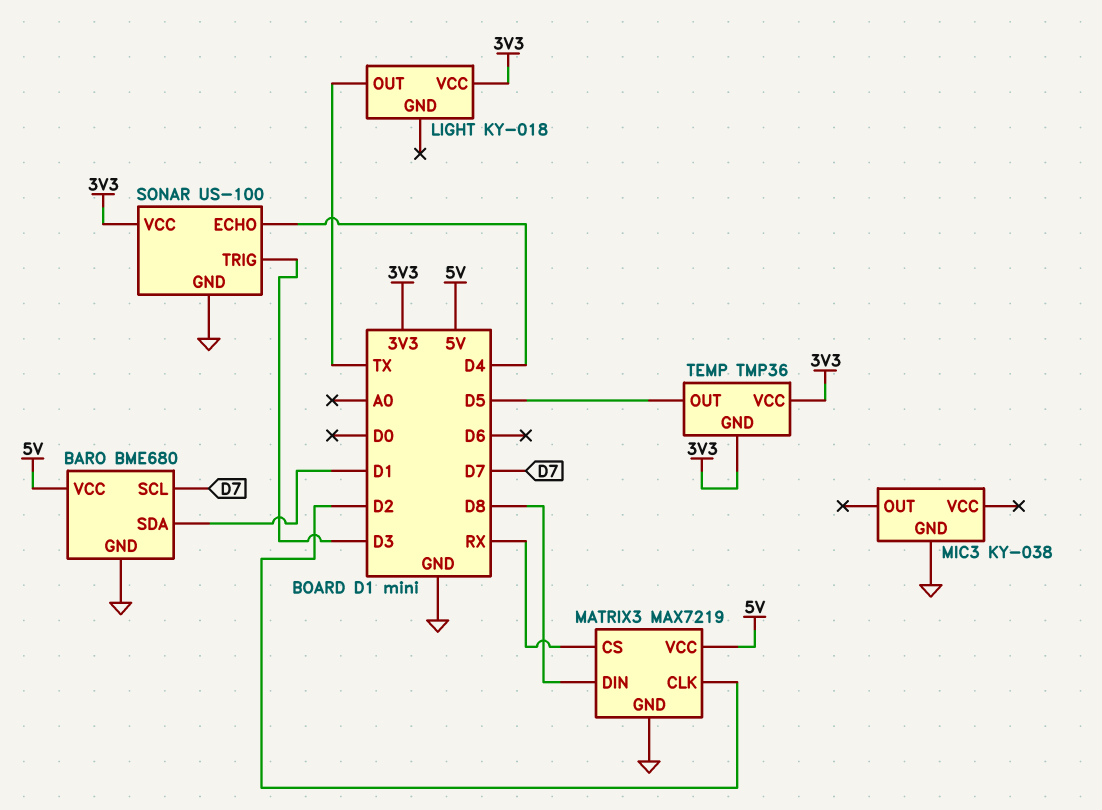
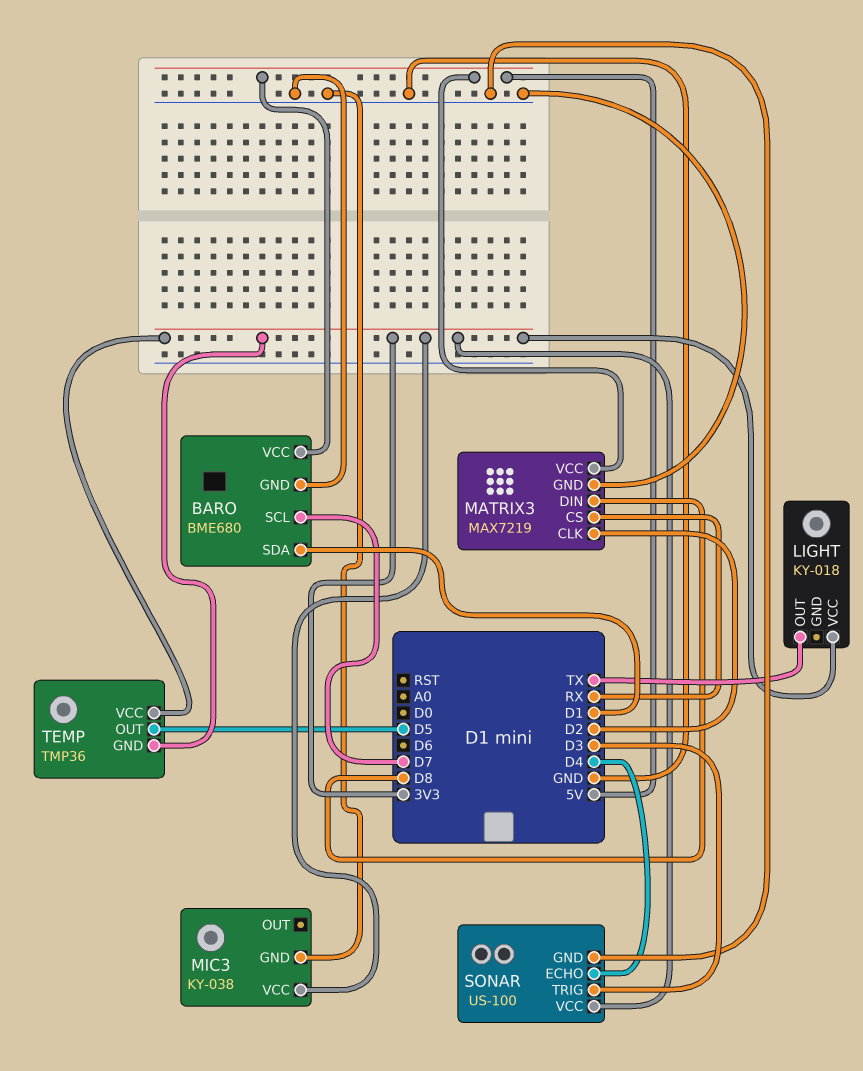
MIC3 pin VCC: none -> 3V3

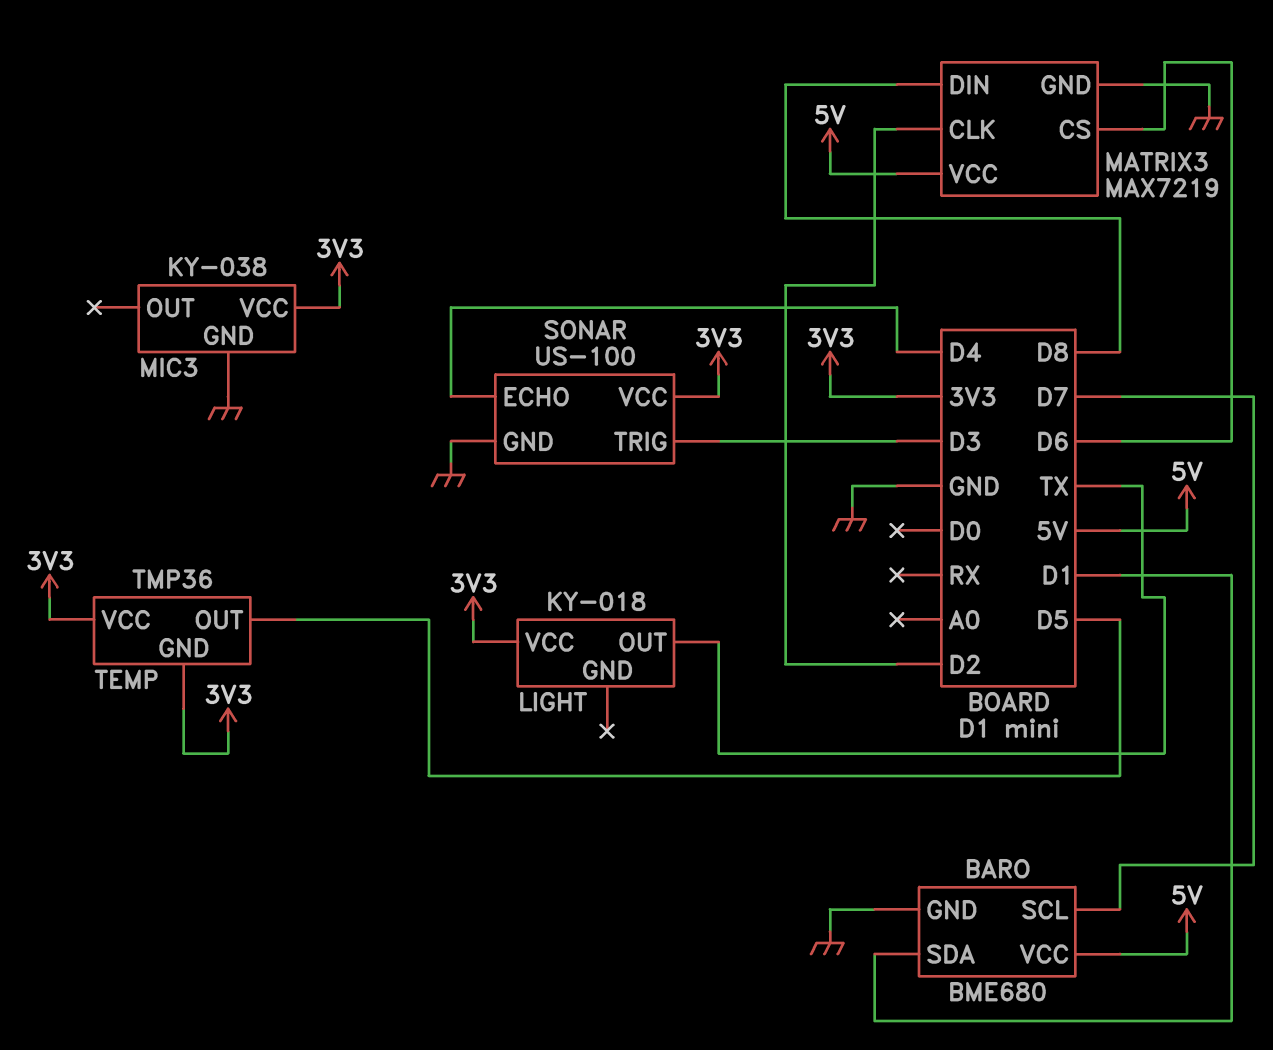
MATRIX3 pin CS: RX -> D6

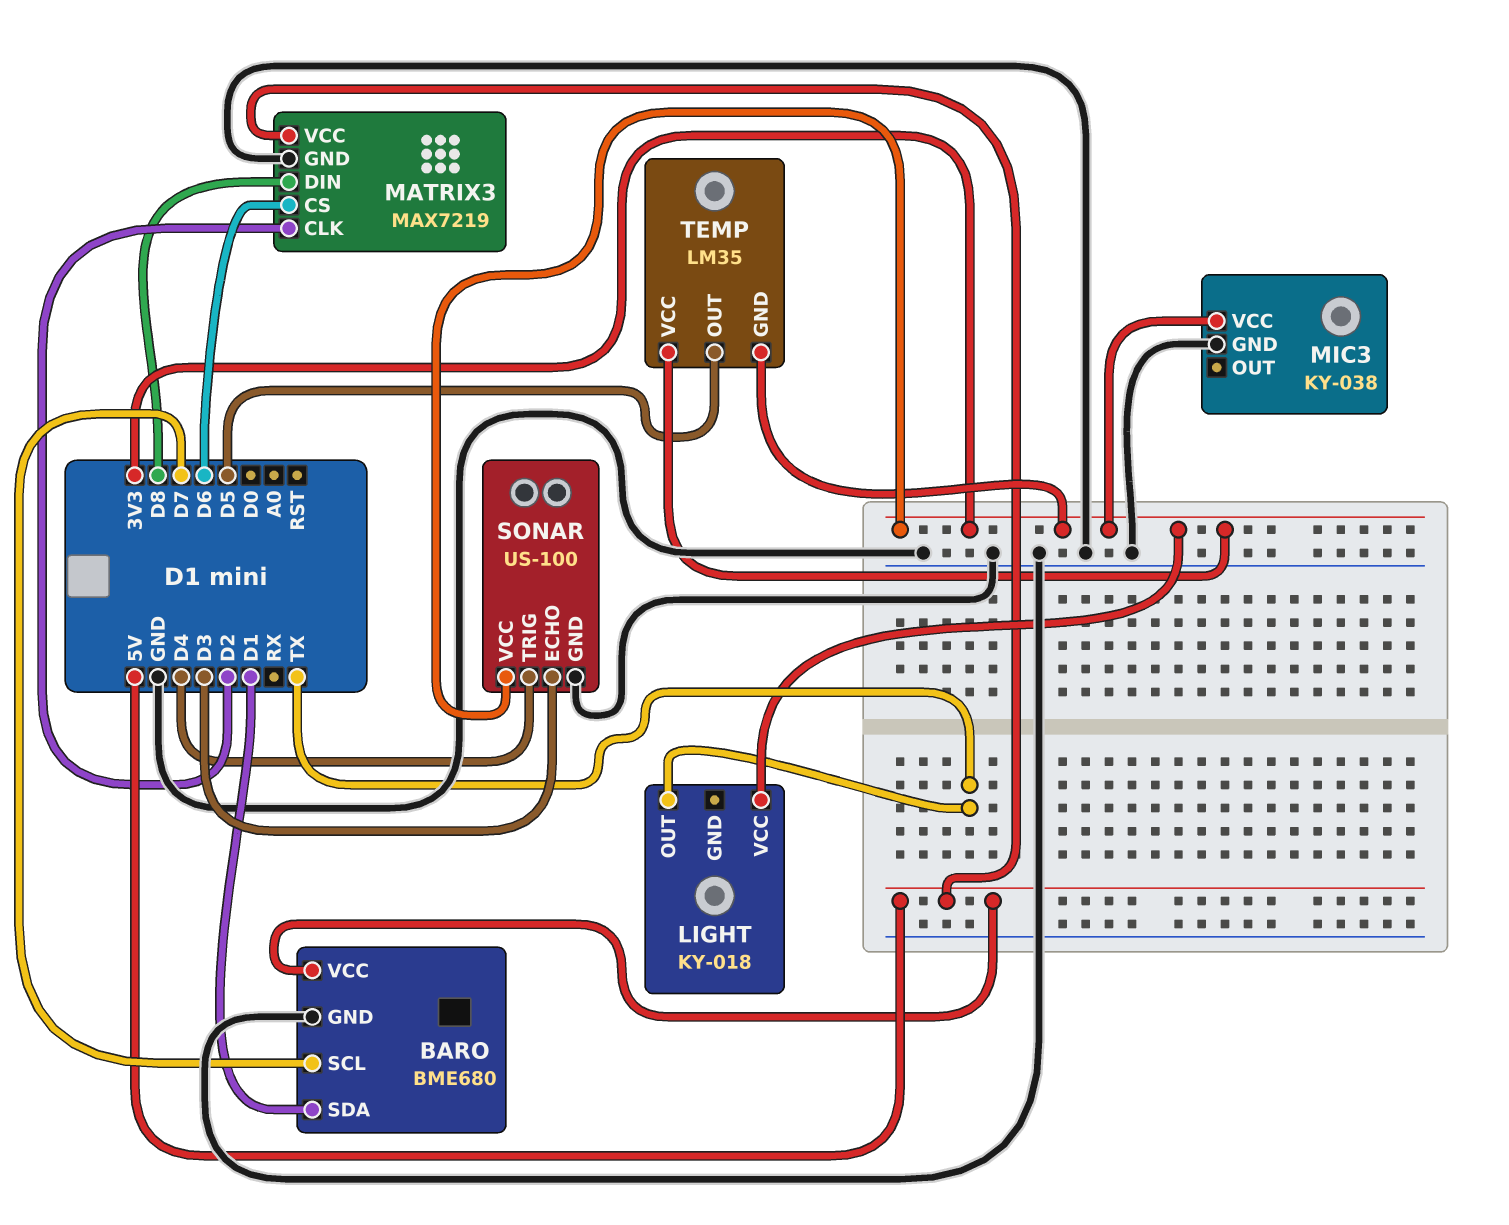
SONAR pin ECHO: D4 -> D3
SONAR pin TRIG: D3 -> D4
TEMP: TMP36 -> LM35

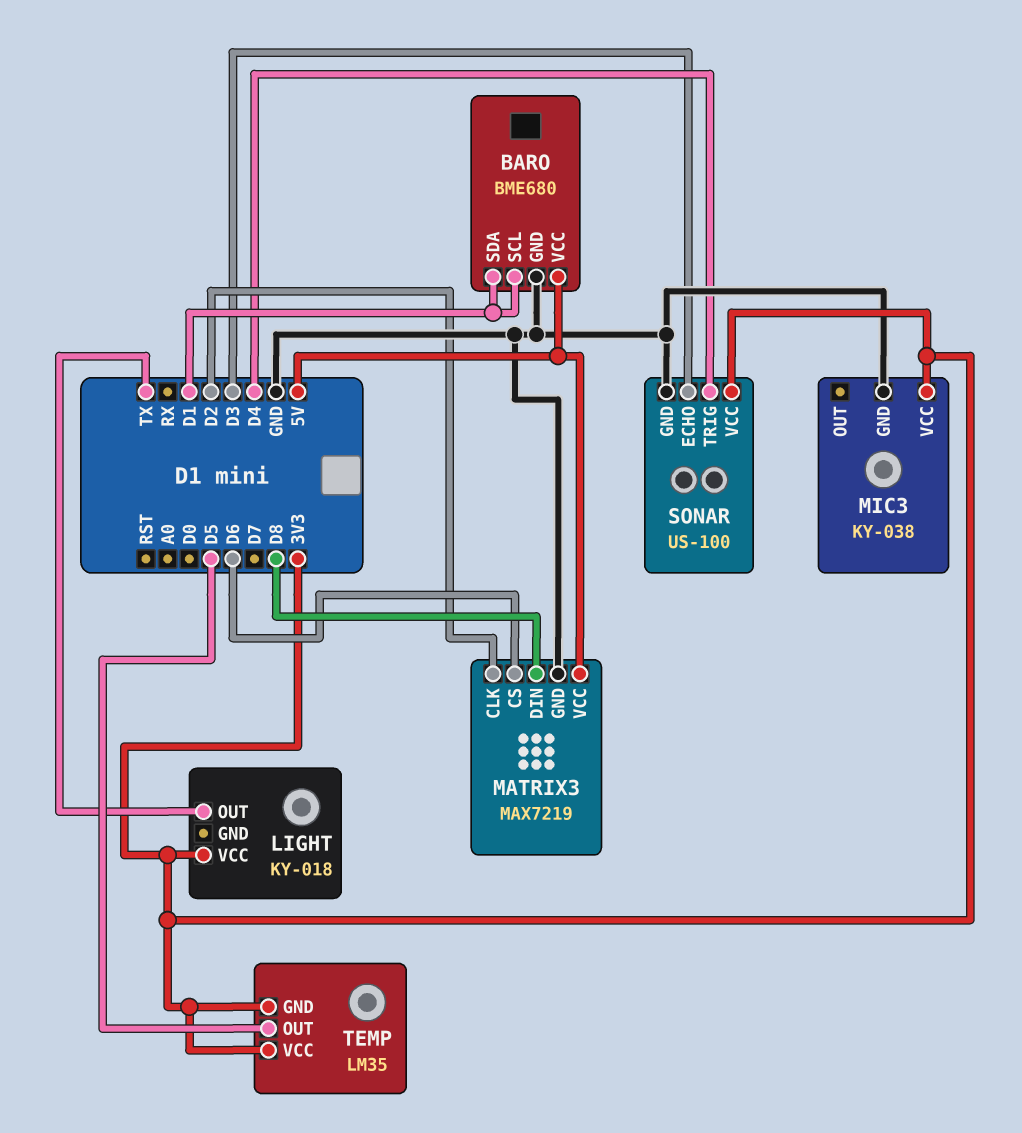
BARO pin SCL: D7 -> D1

